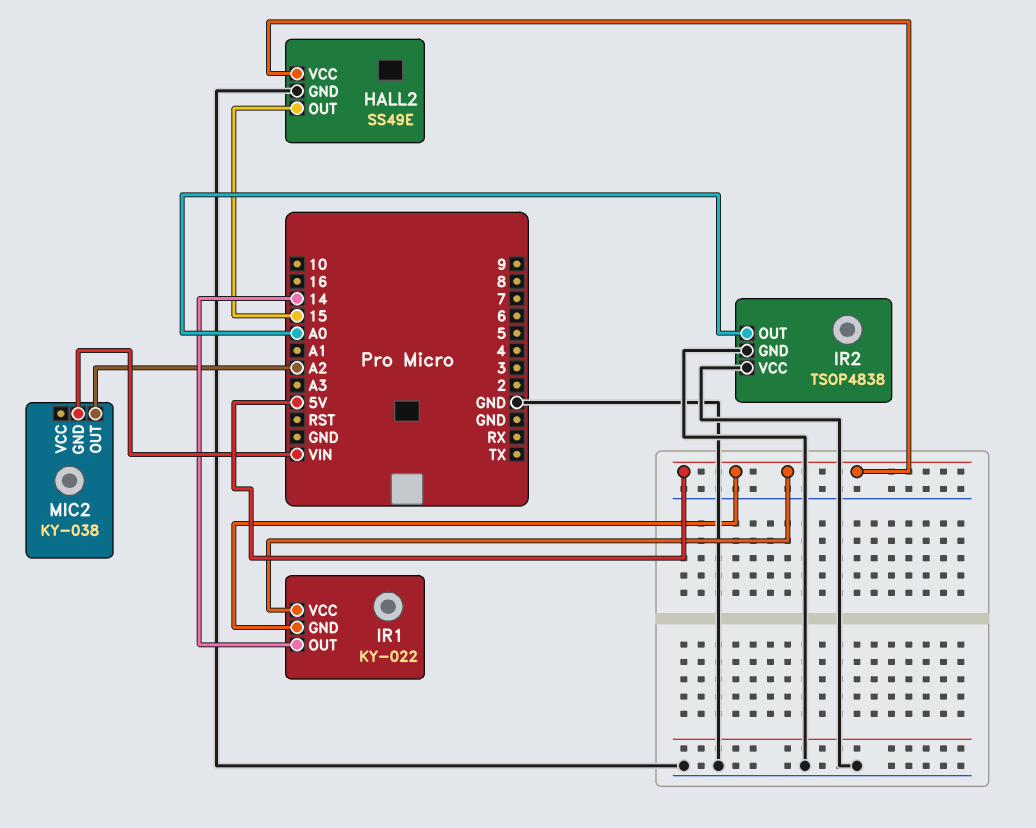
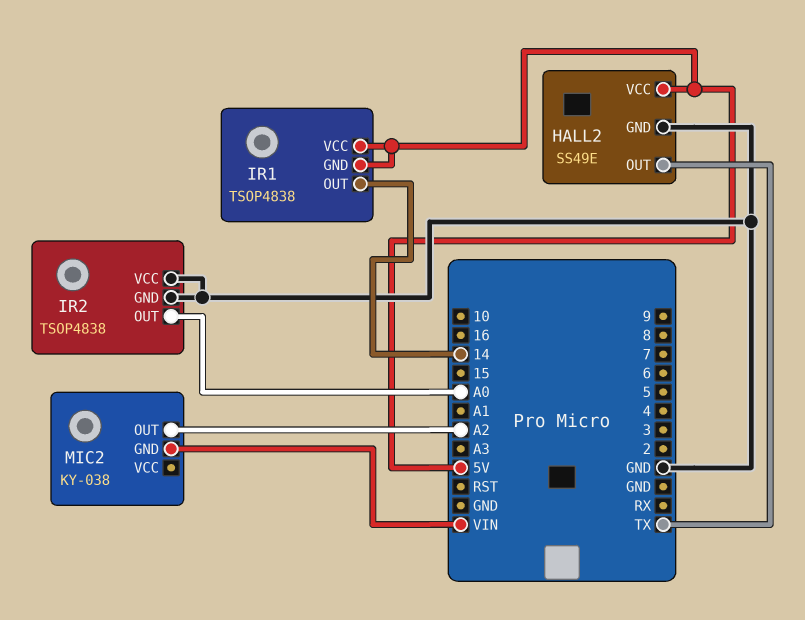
HALL2 pin OUT: 15 -> TX
IR1: KY-022 -> TSOP4838

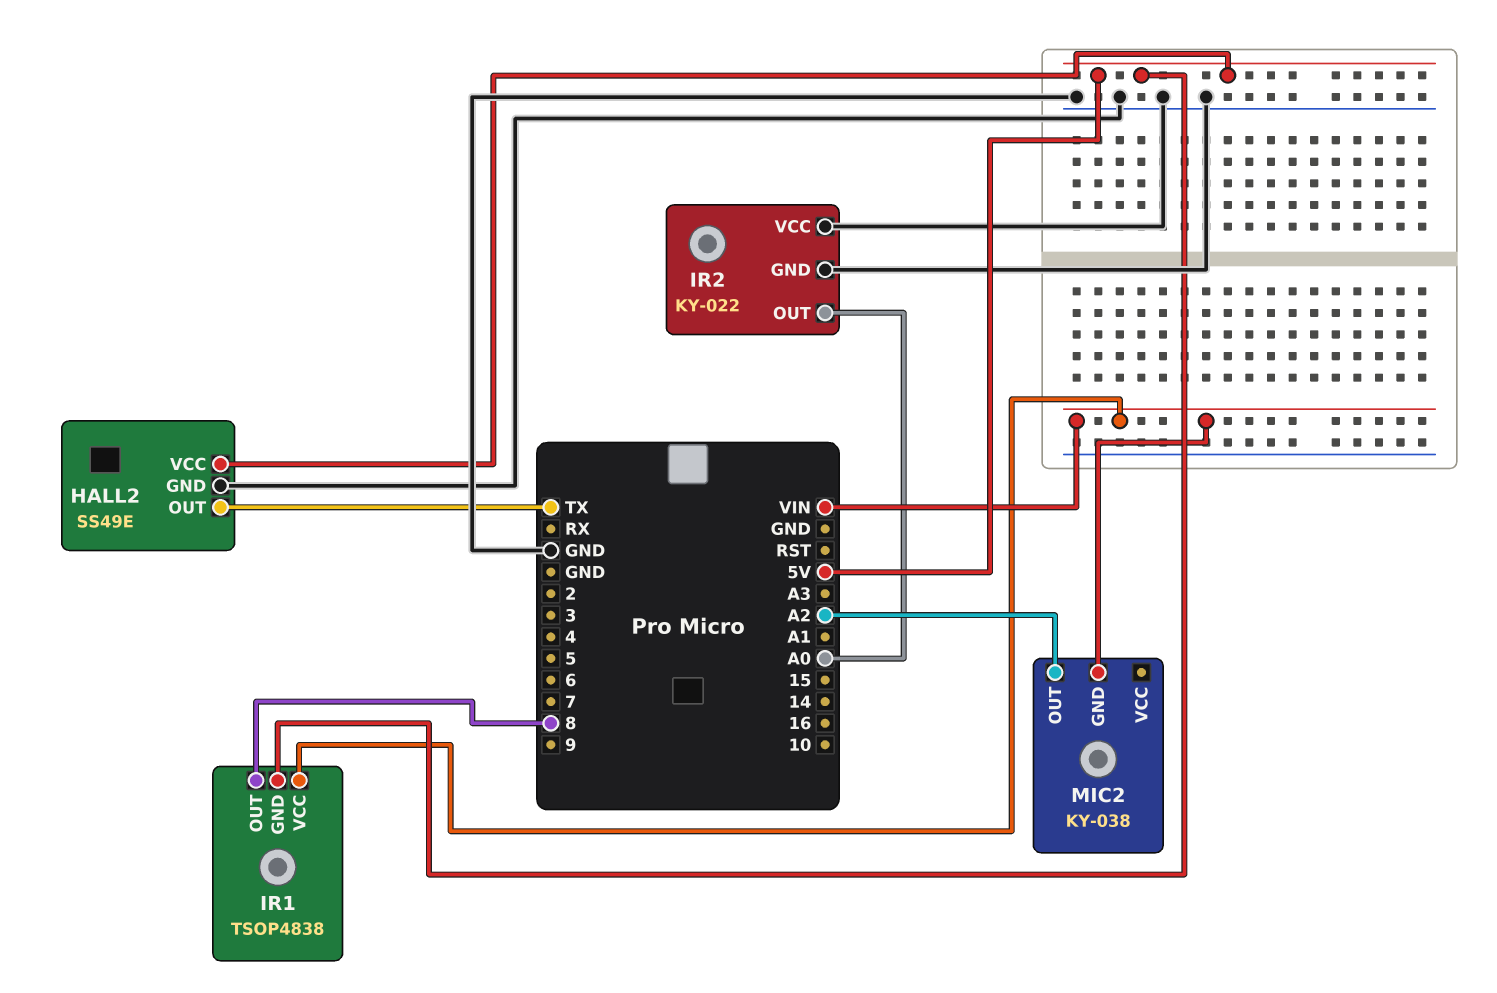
IR1 pin OUT: 14 -> 8
IR1 pin VCC: 5V -> VIN
IR2: TSOP4838 -> KY-022

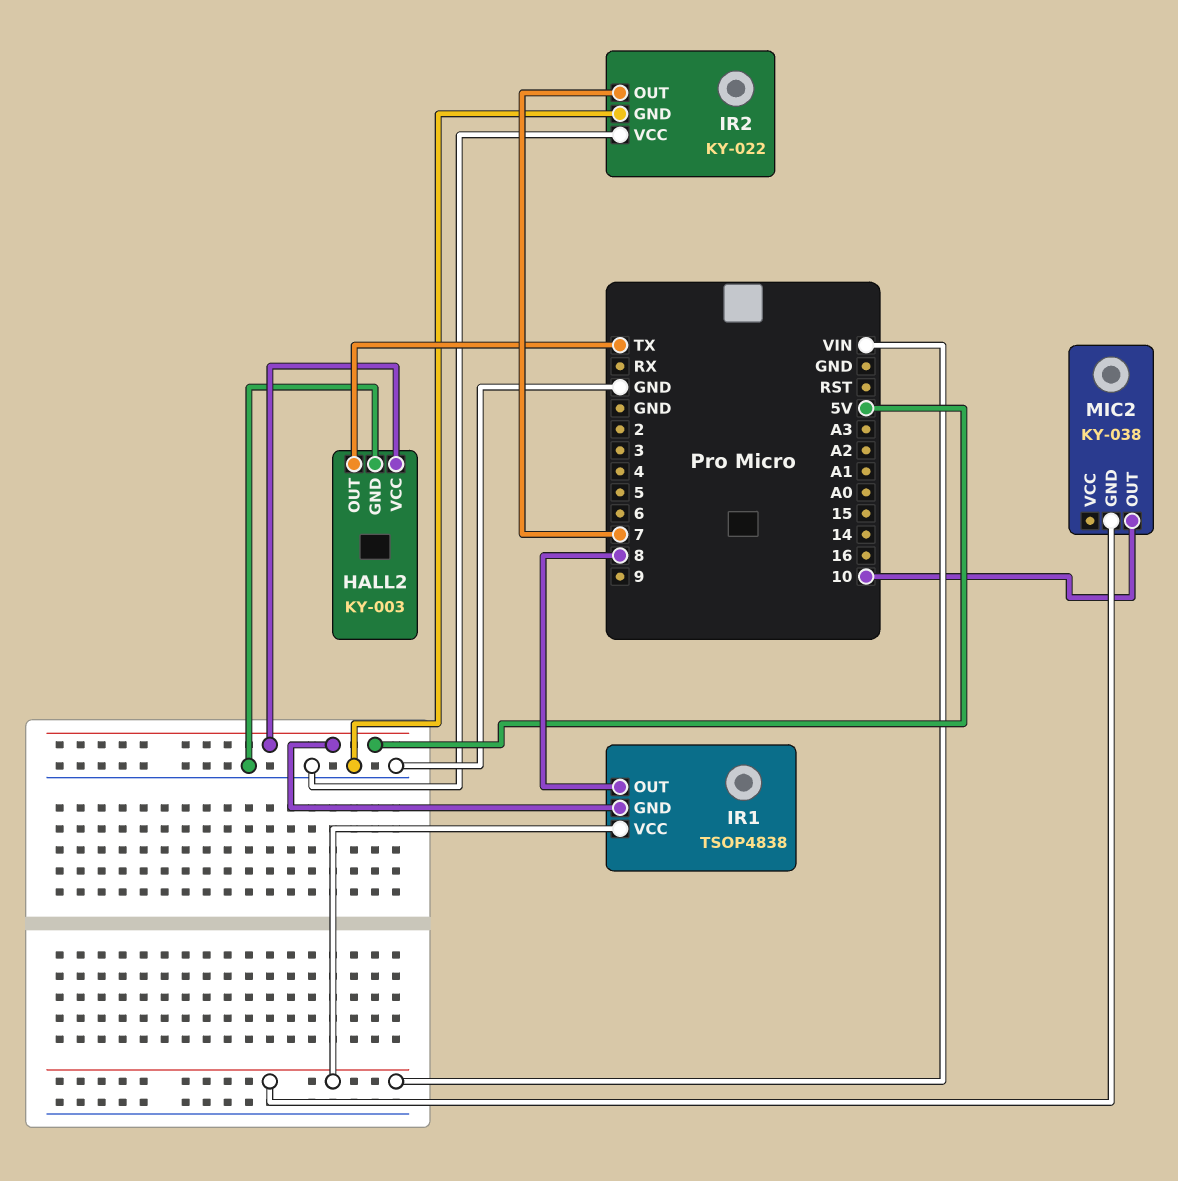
HALL2: SS49E -> KY-003
IR2 pin OUT: A0 -> 7
MIC2 pin OUT: A2 -> 10

